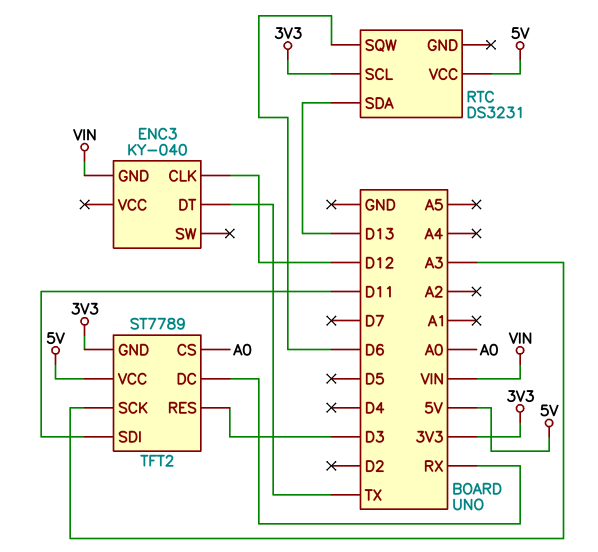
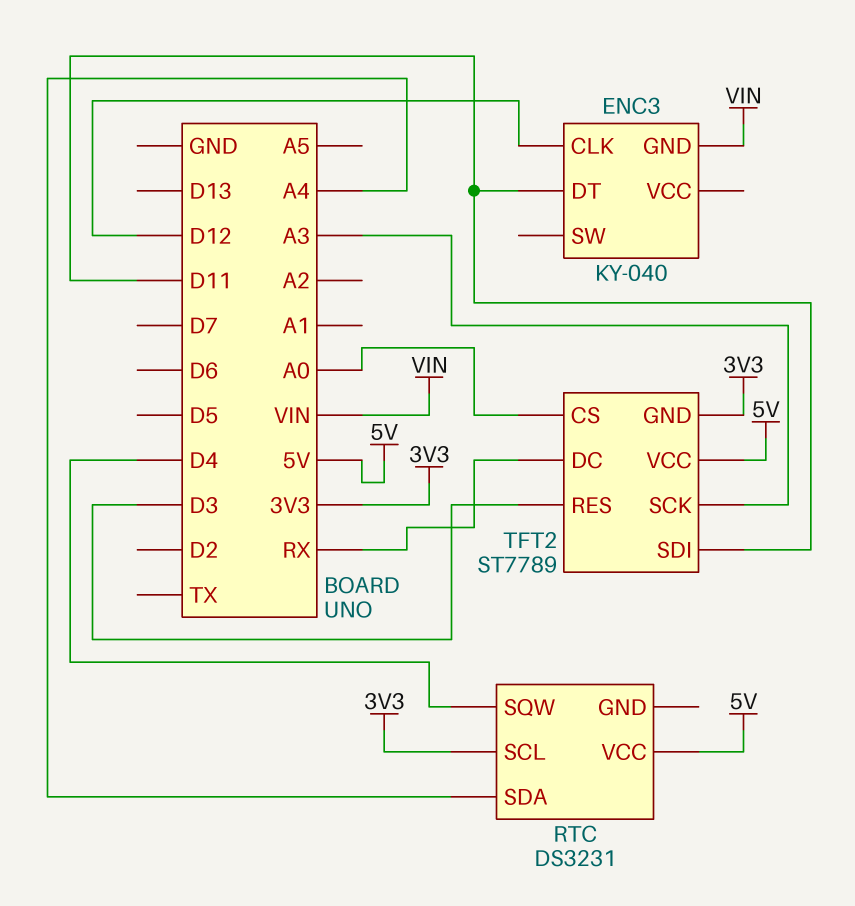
ENC3 pin DT: TX -> D11
RTC pin SDA: D13 -> A4
RTC pin SQW: D6 -> D4

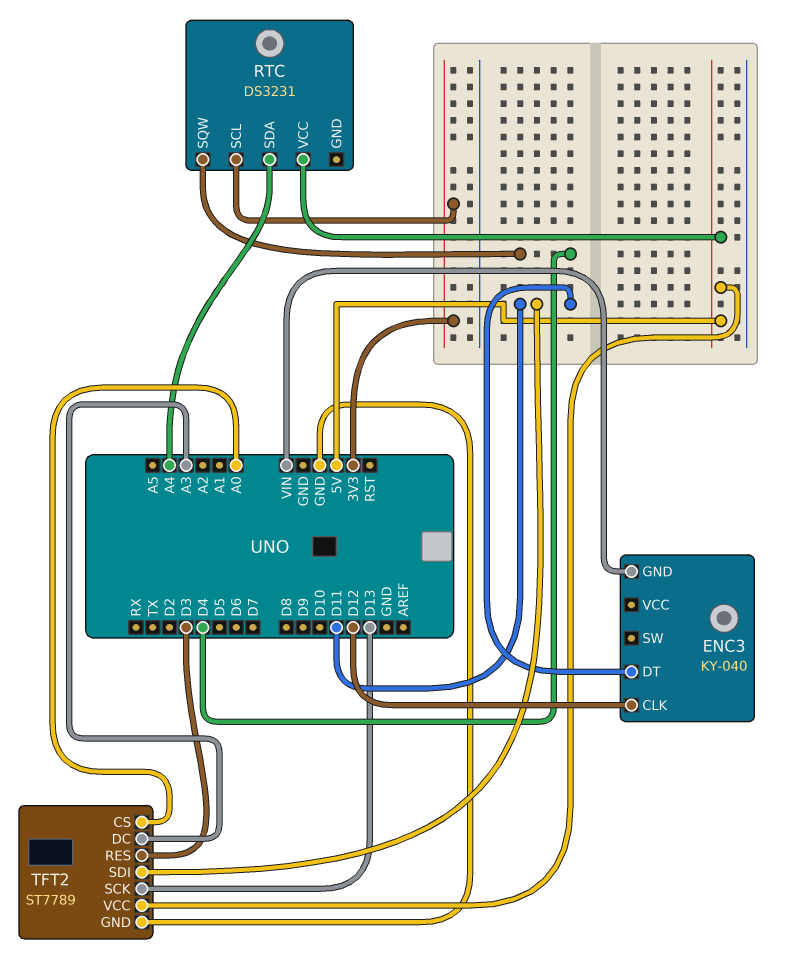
TFT2 pin DC: RX -> A3
TFT2 pin GND: 3V3 -> GND
TFT2 pin SCK: A3 -> D13

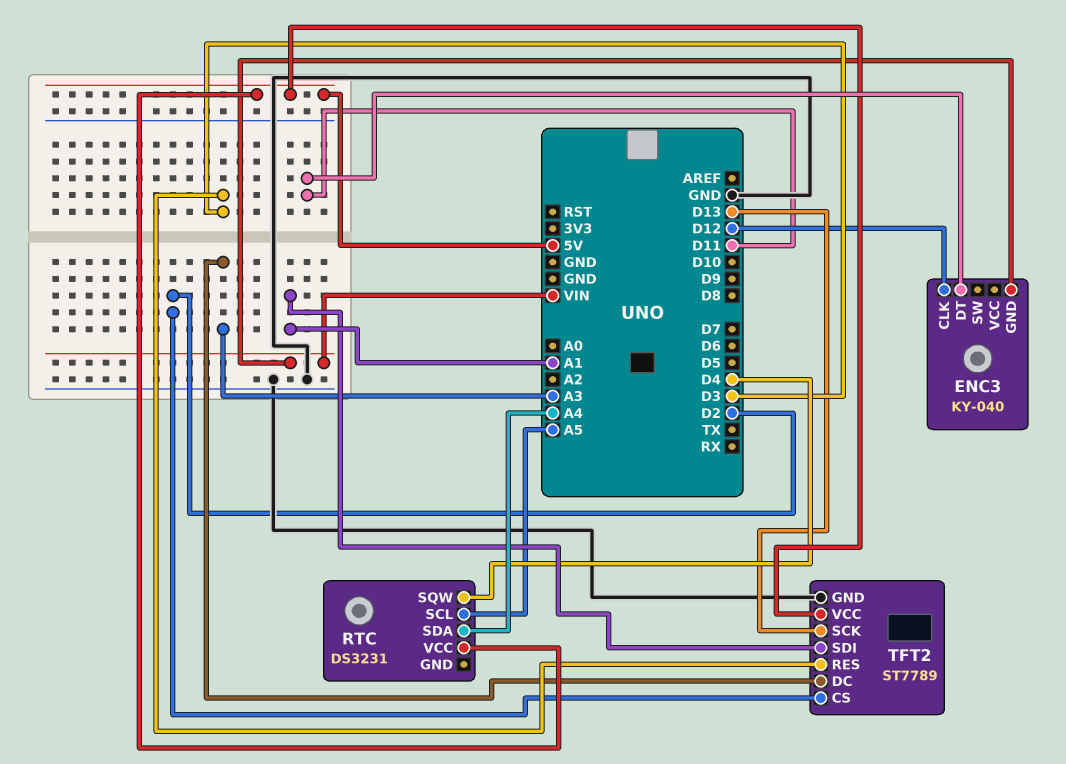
RTC pin SCL: 3V3 -> A5
TFT2 pin CS: A0 -> D2
TFT2 pin SDI: D11 -> A1

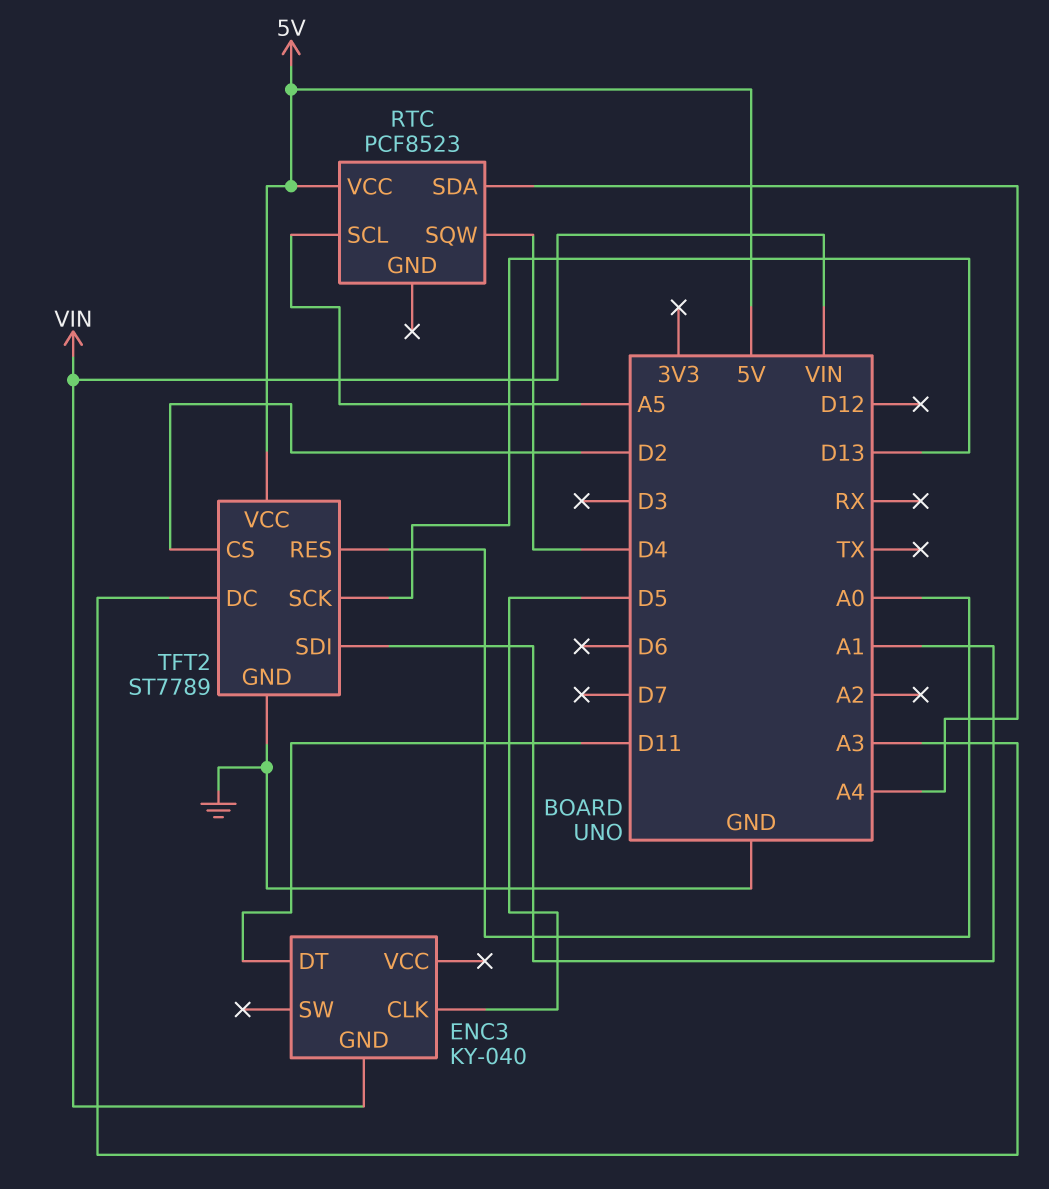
ENC3 pin CLK: D12 -> D5
RTC: DS3231 -> PCF8523
TFT2 pin RES: D3 -> A0

